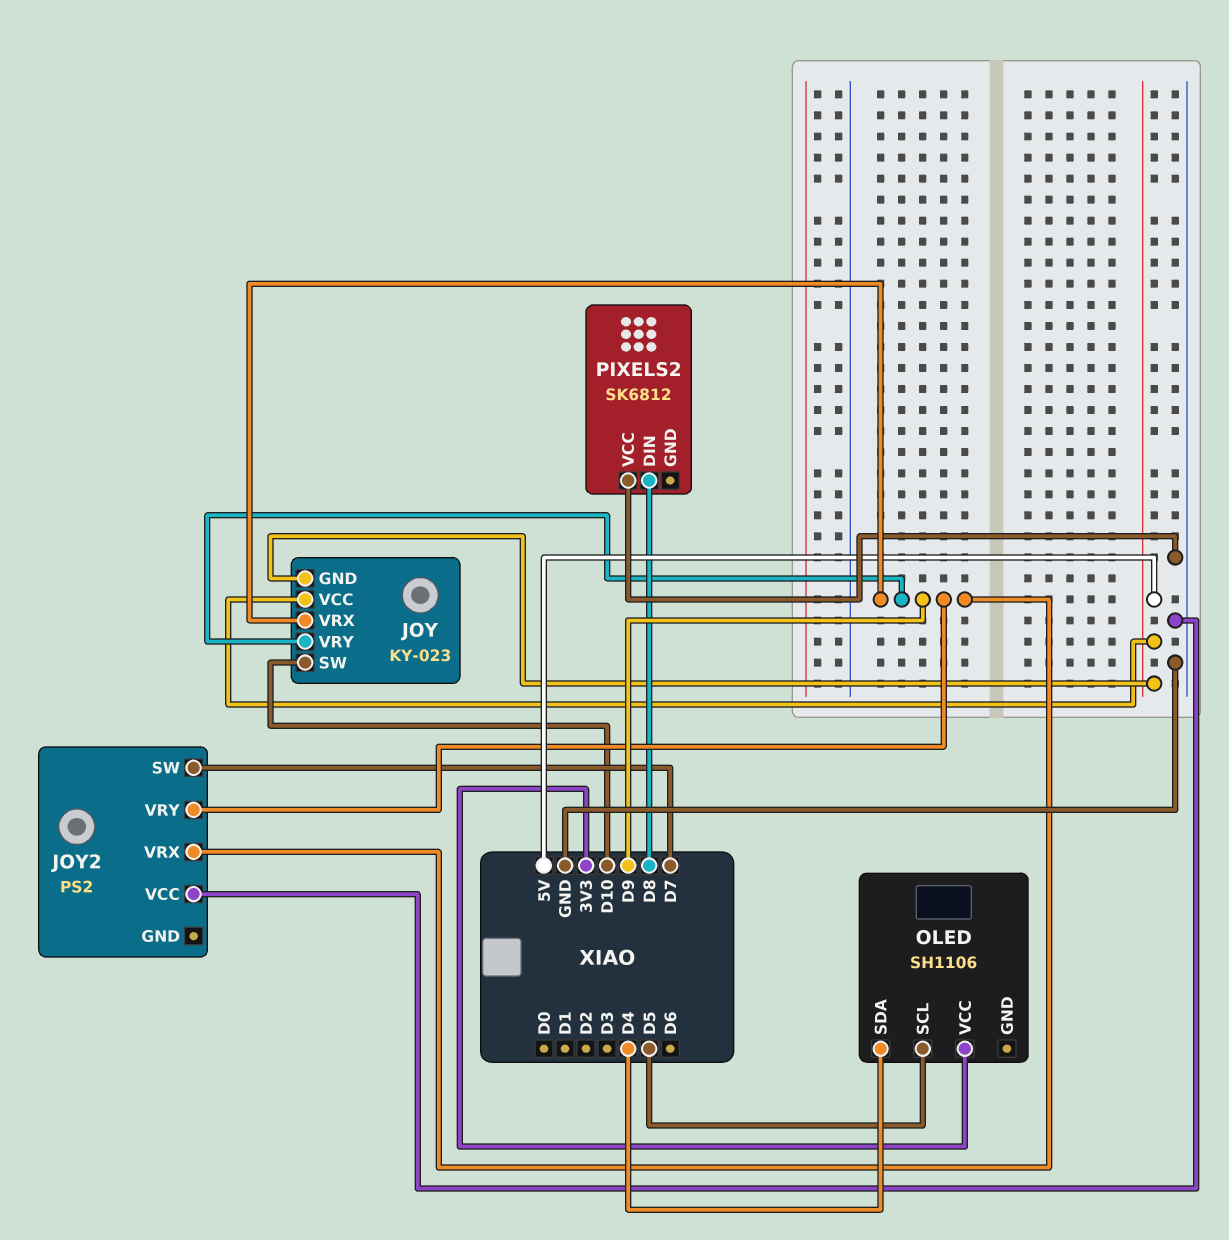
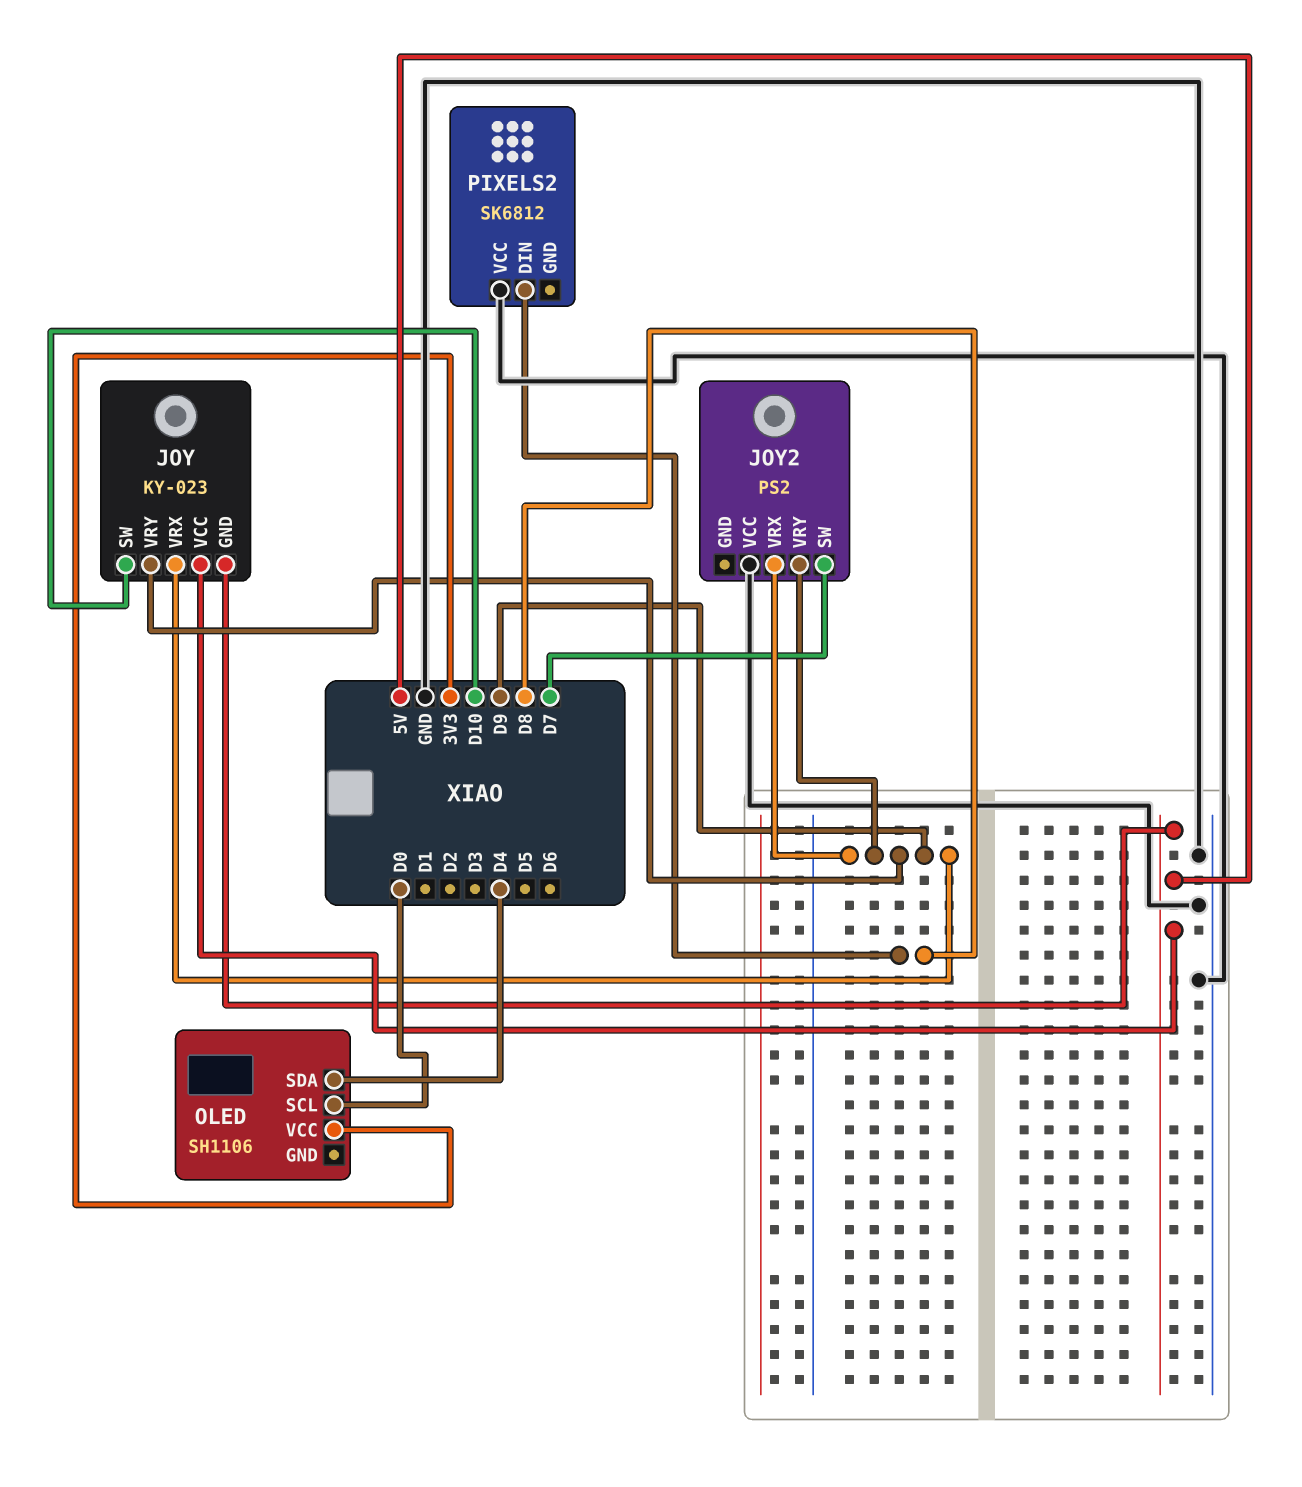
OLED pin SCL: D5 -> D0

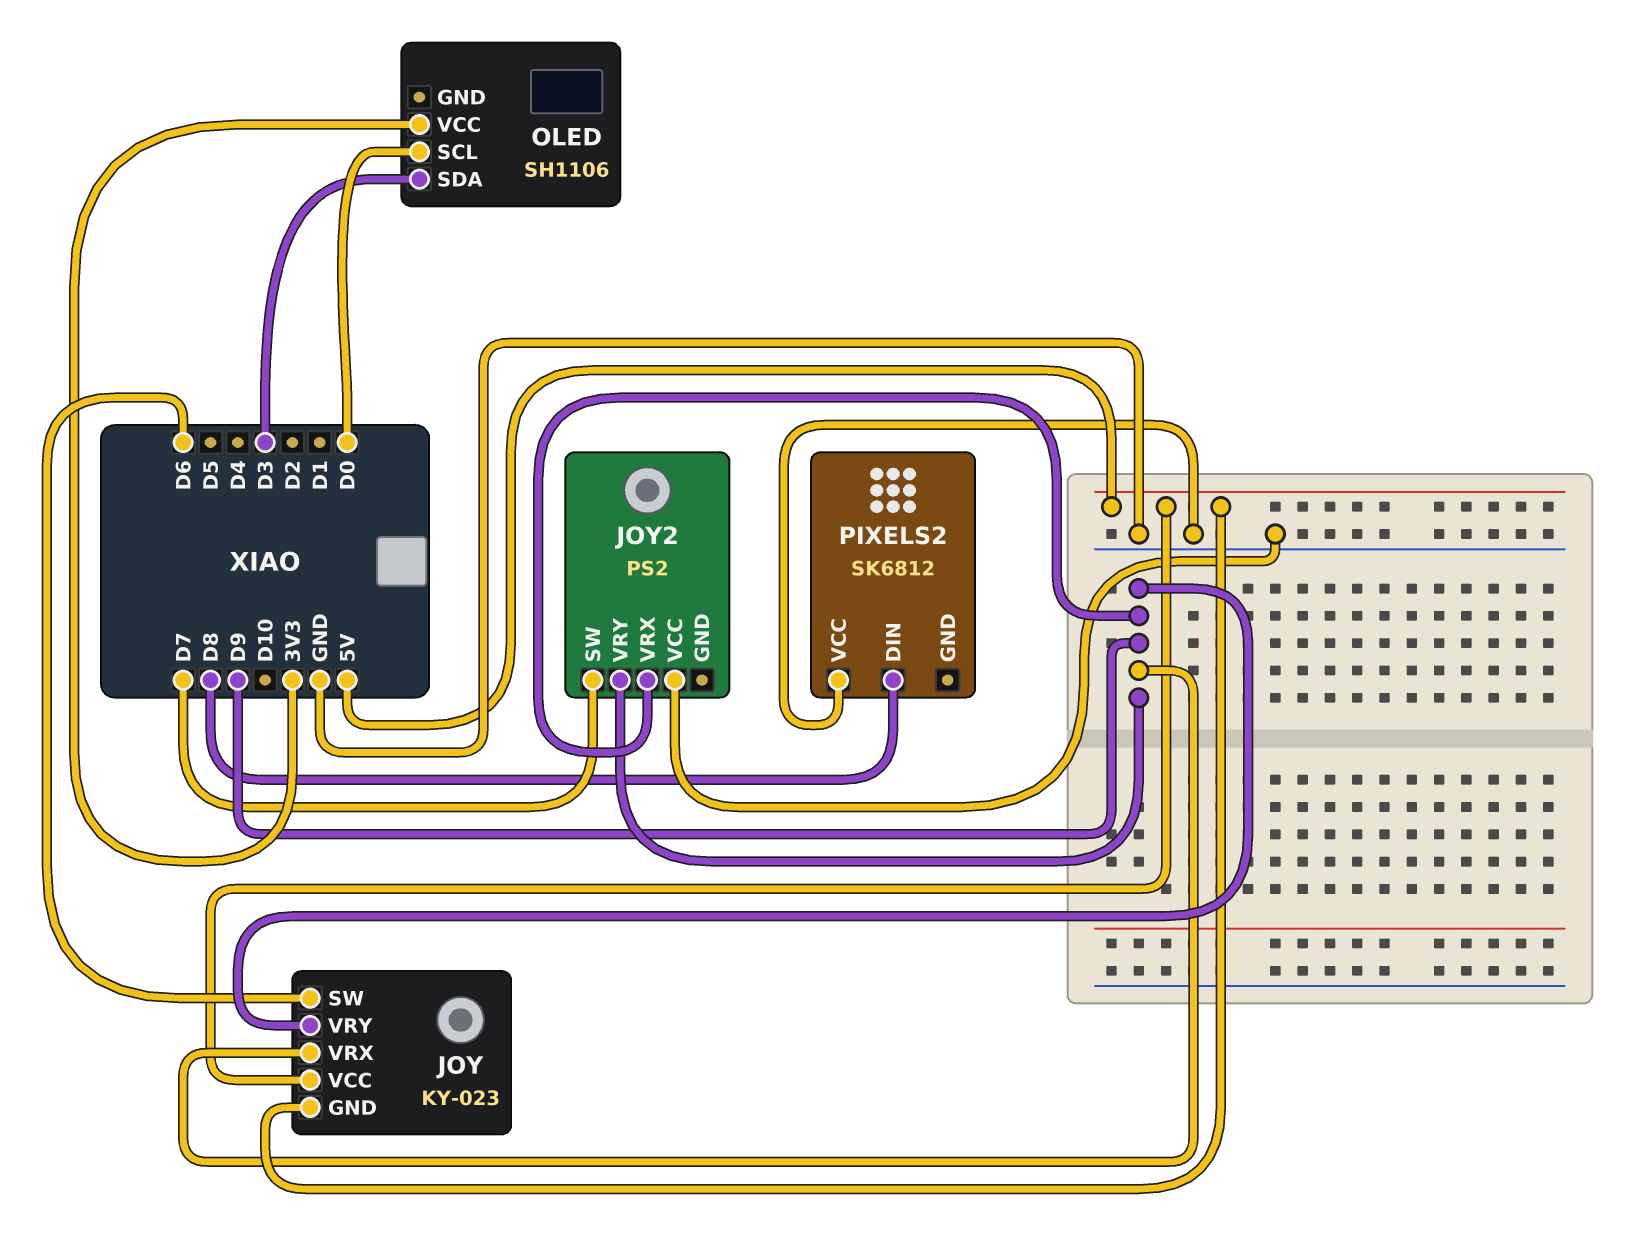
JOY pin SW: D10 -> D6
OLED pin SDA: D4 -> D3

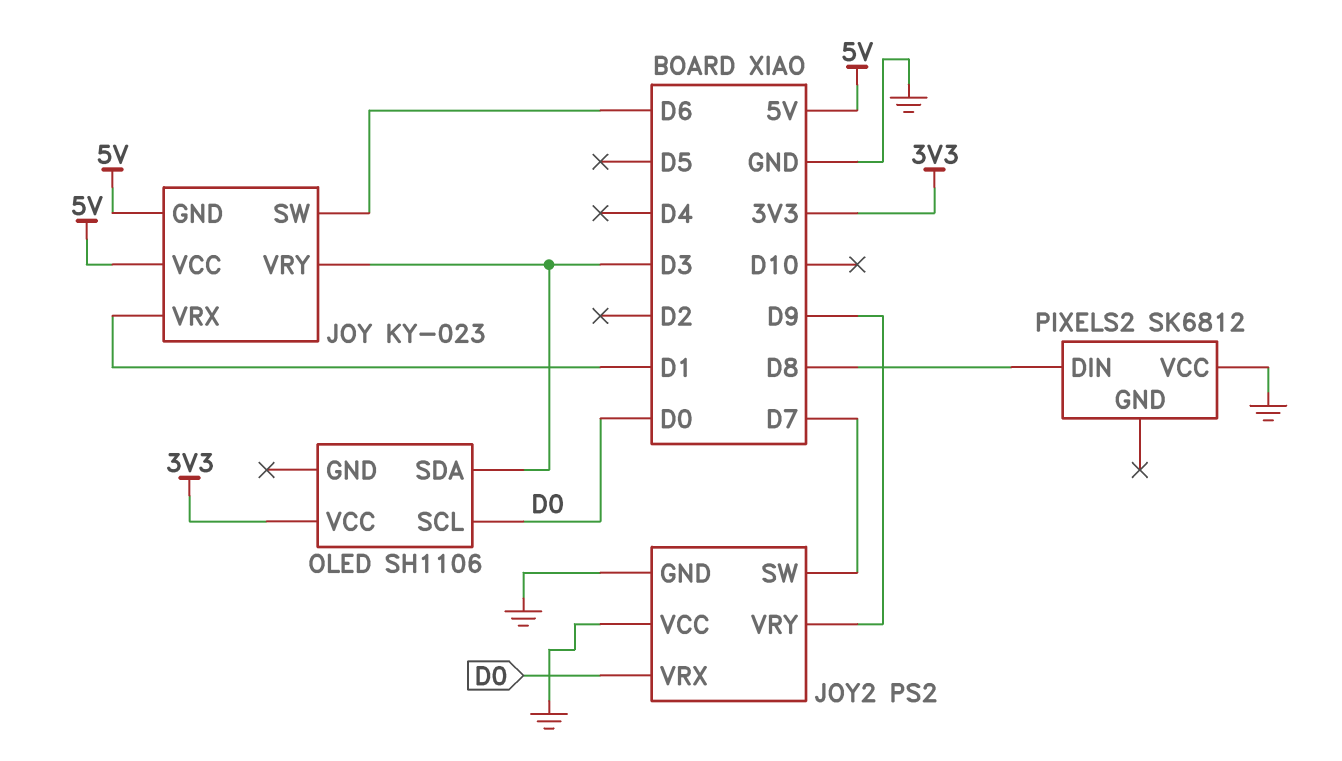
JOY pin VRX: D9 -> D1
JOY pin VRY: D9 -> D3
JOY2 pin GND: none -> GND
JOY2 pin VRX: D9 -> D0

